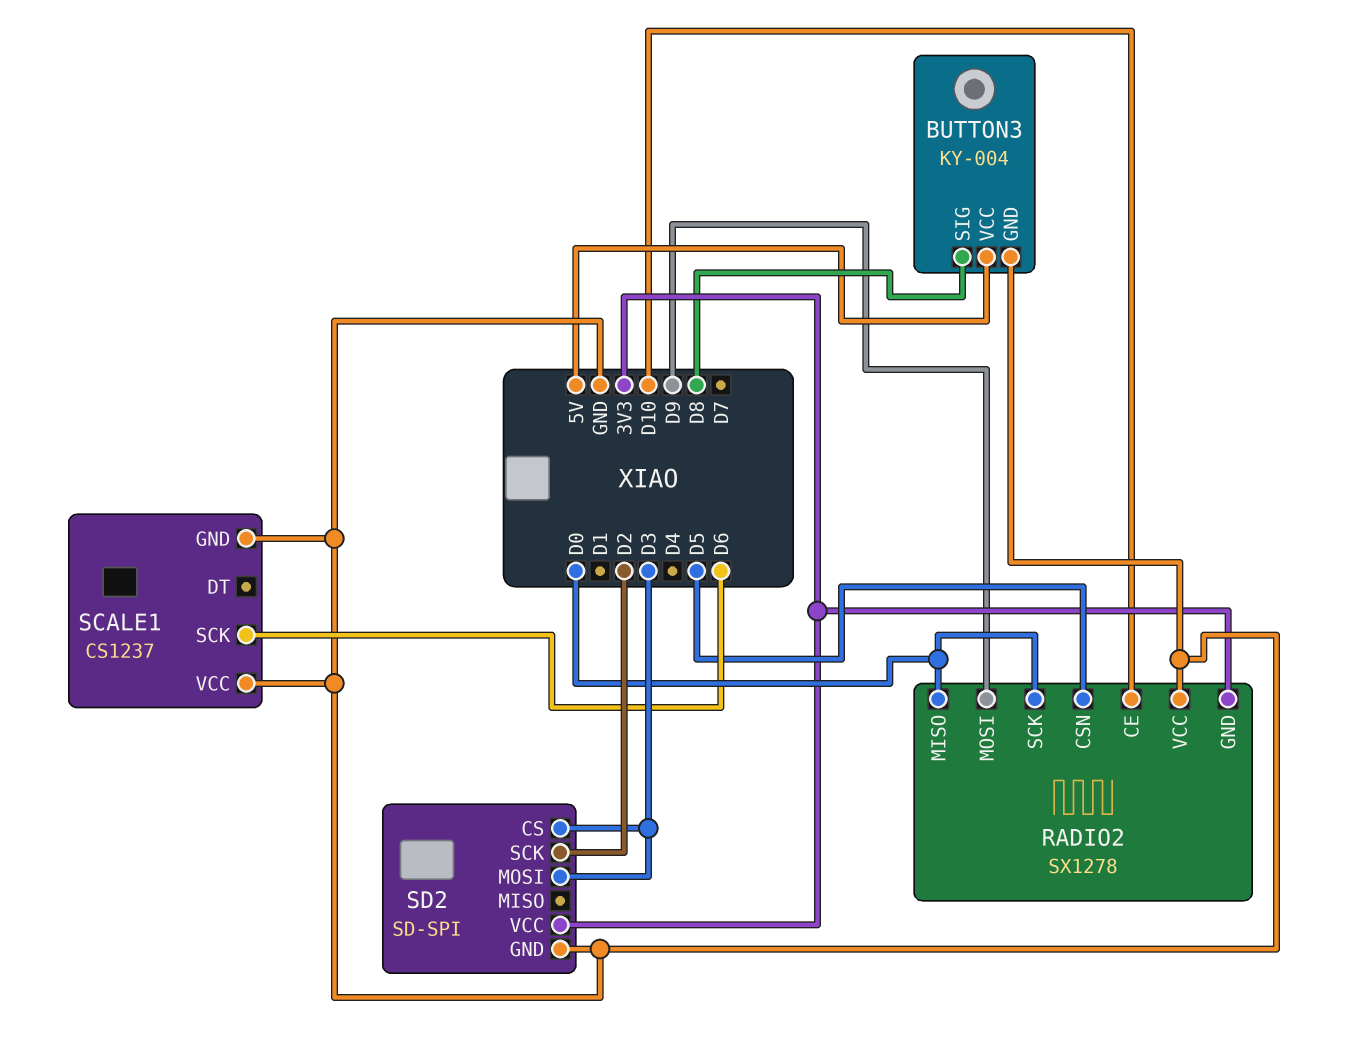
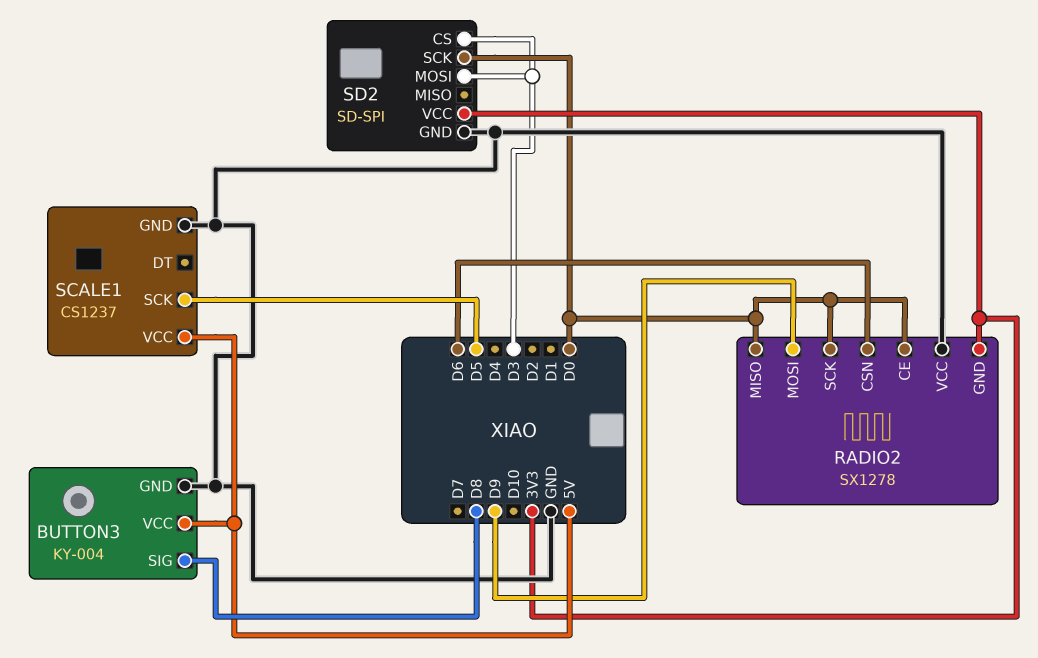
RADIO2 pin CE: D10 -> D0
RADIO2 pin CSN: D5 -> D6
SCALE1 pin SCK: D6 -> D5
SCALE1 pin VCC: GND -> 5V
SD2 pin SCK: D2 -> D0

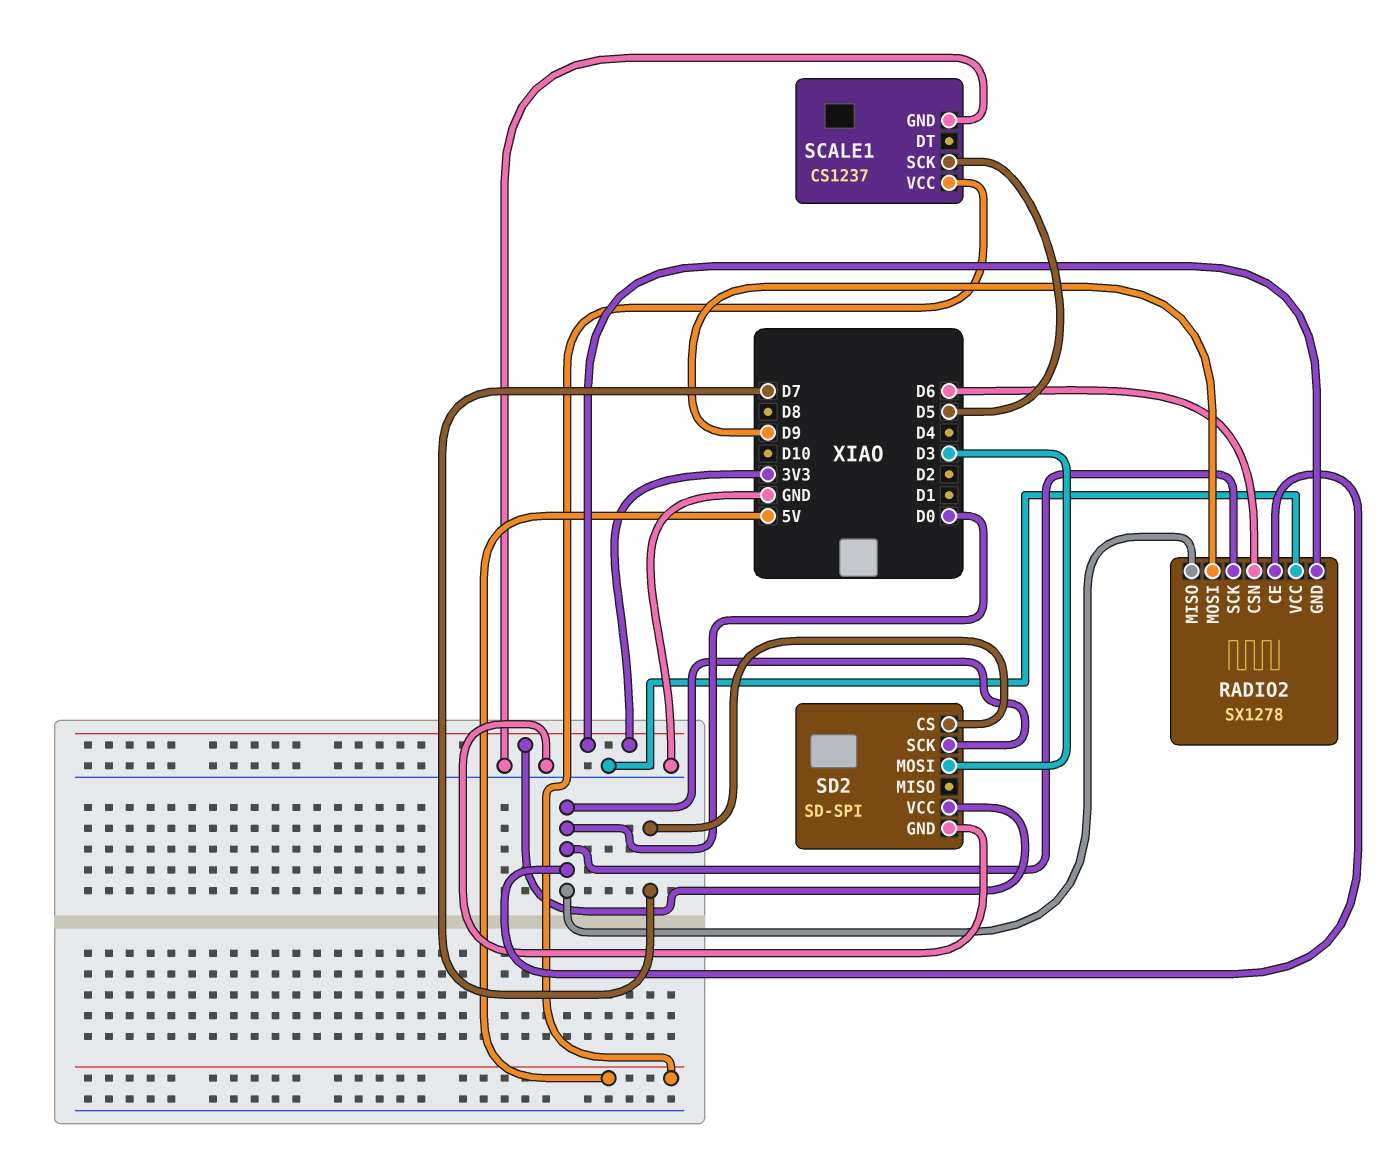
BUTTON3: KY-004 -> none
BUTTON3 pin GND: GND -> none
BUTTON3 pin SIG: D8 -> none
BUTTON3 pin VCC: 5V -> none
SD2 pin CS: D3 -> D7

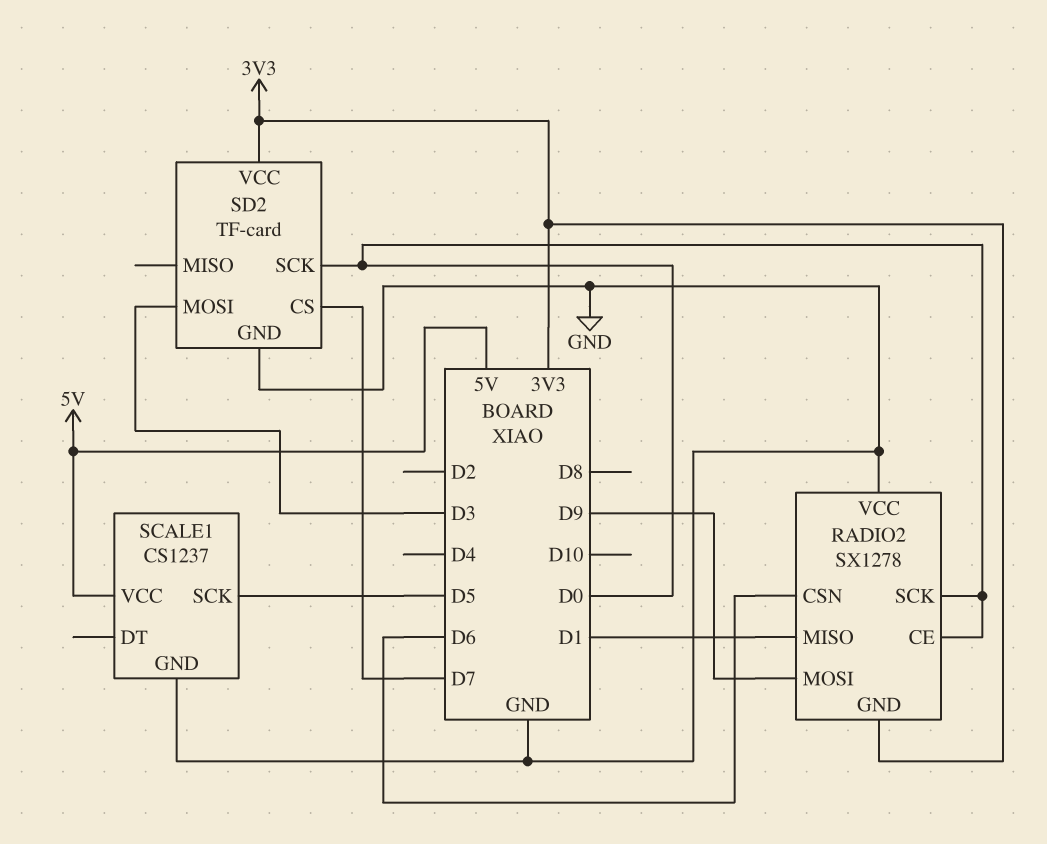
RADIO2 pin MISO: D0 -> D1
SD2: SD-SPI -> TF-card

